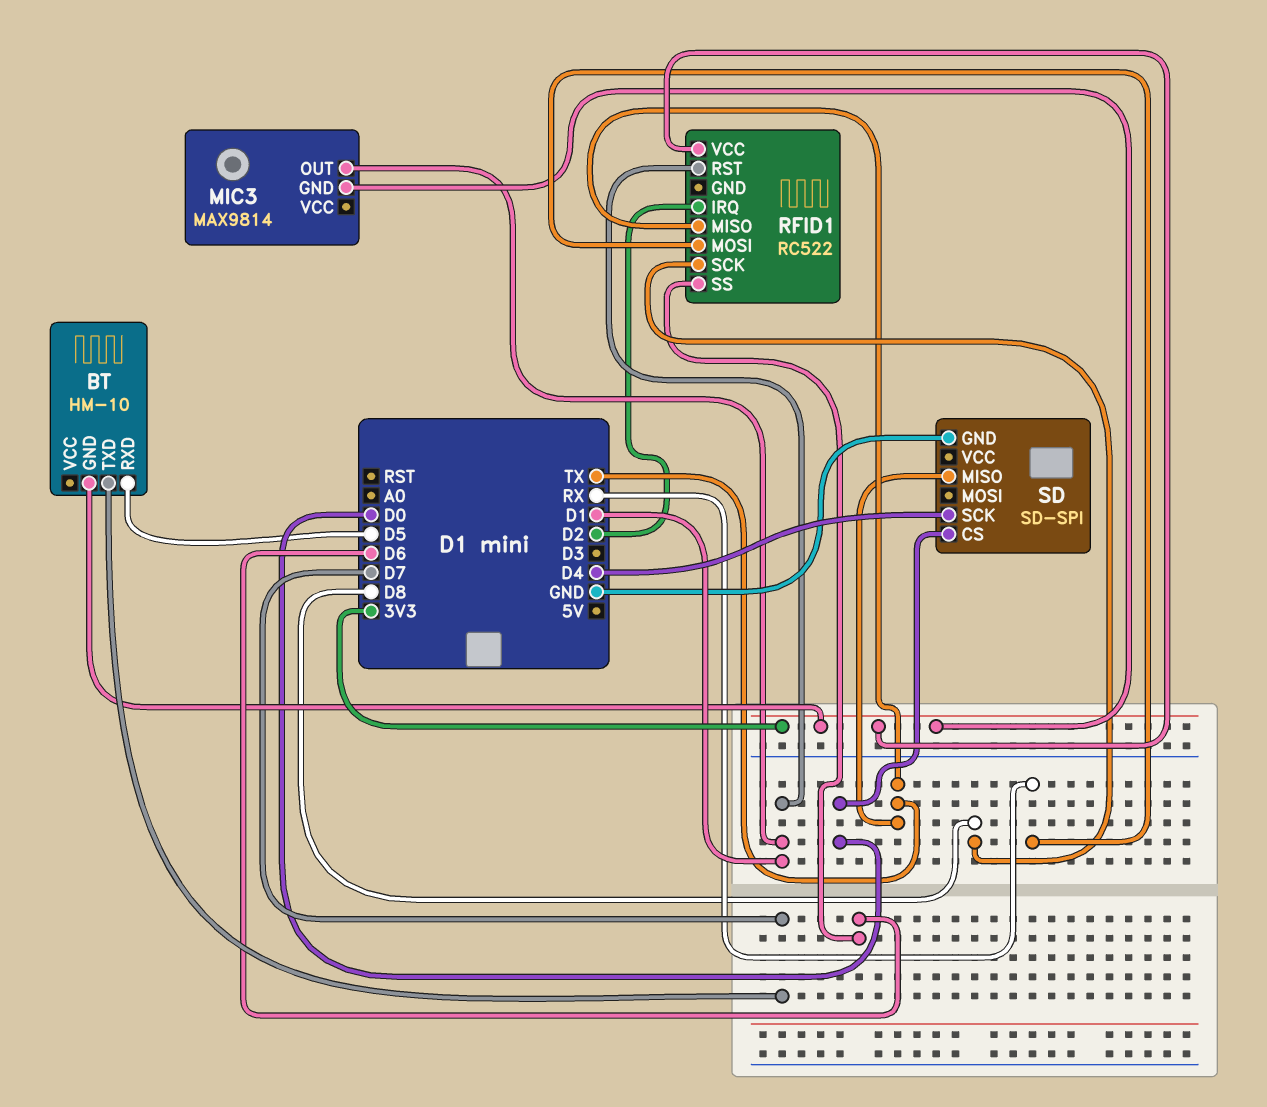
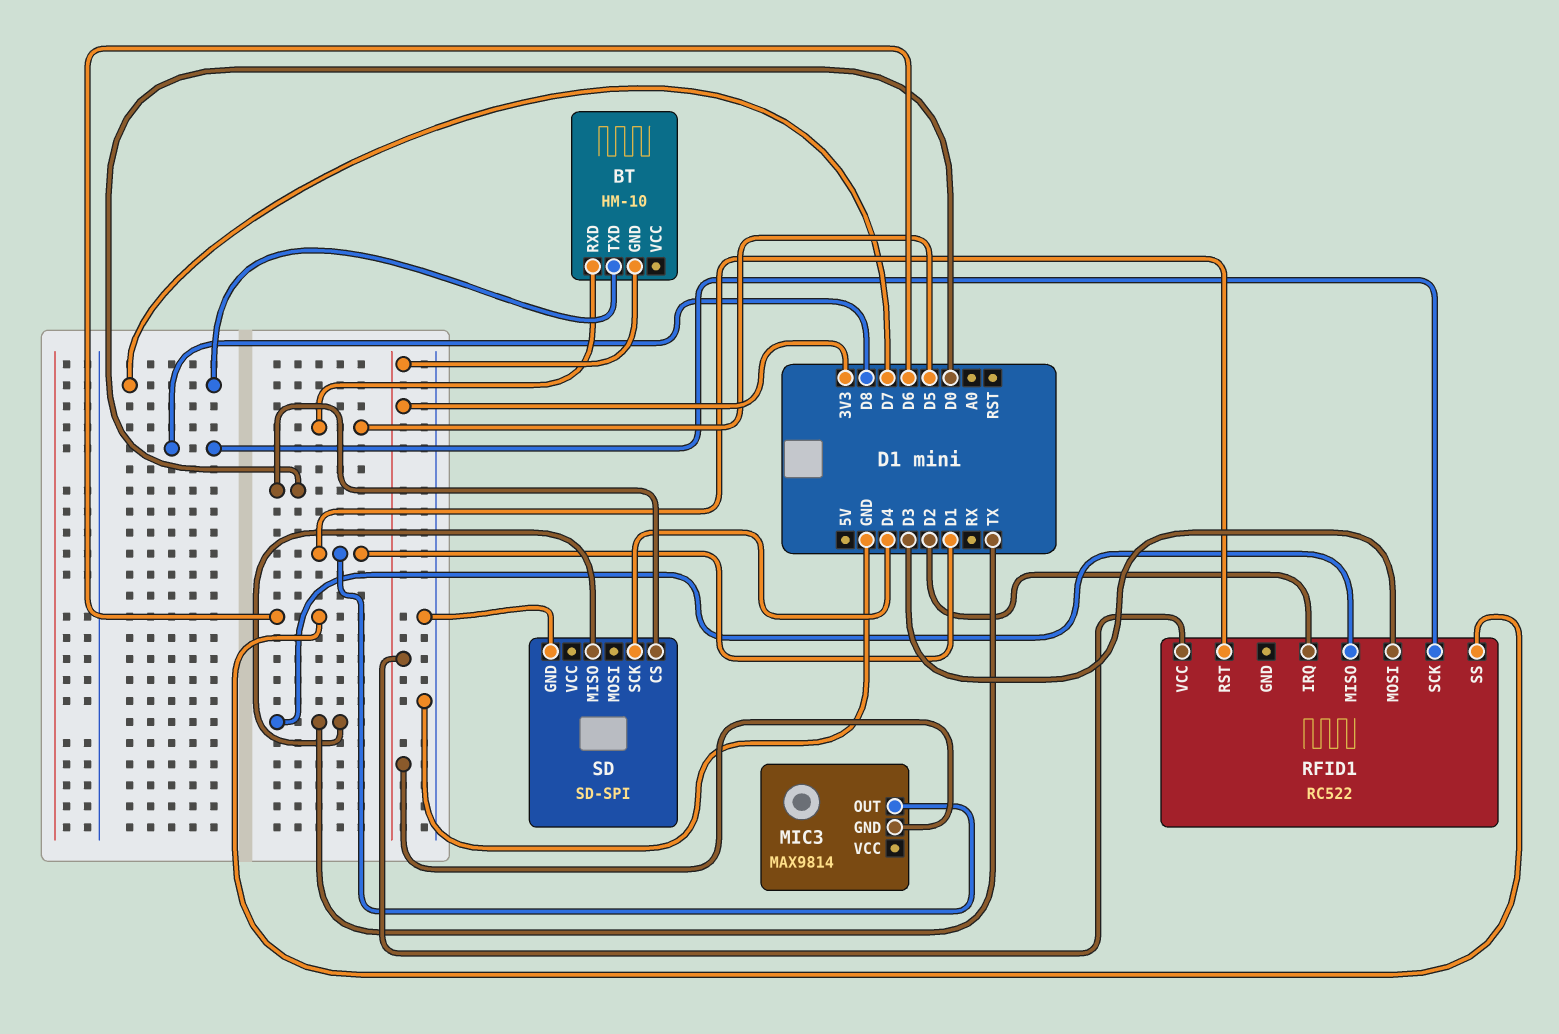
RFID1 pin MOSI: RX -> D3

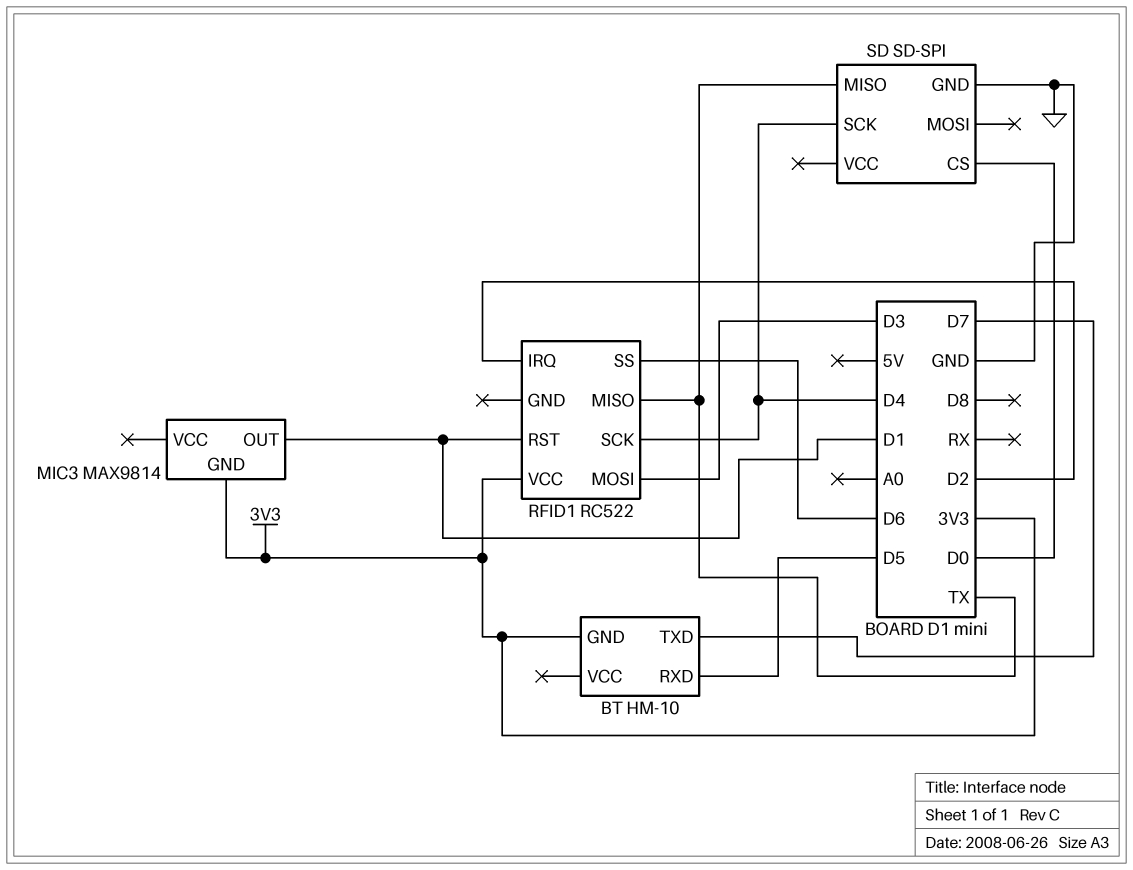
RFID1 pin SCK: D8 -> D4

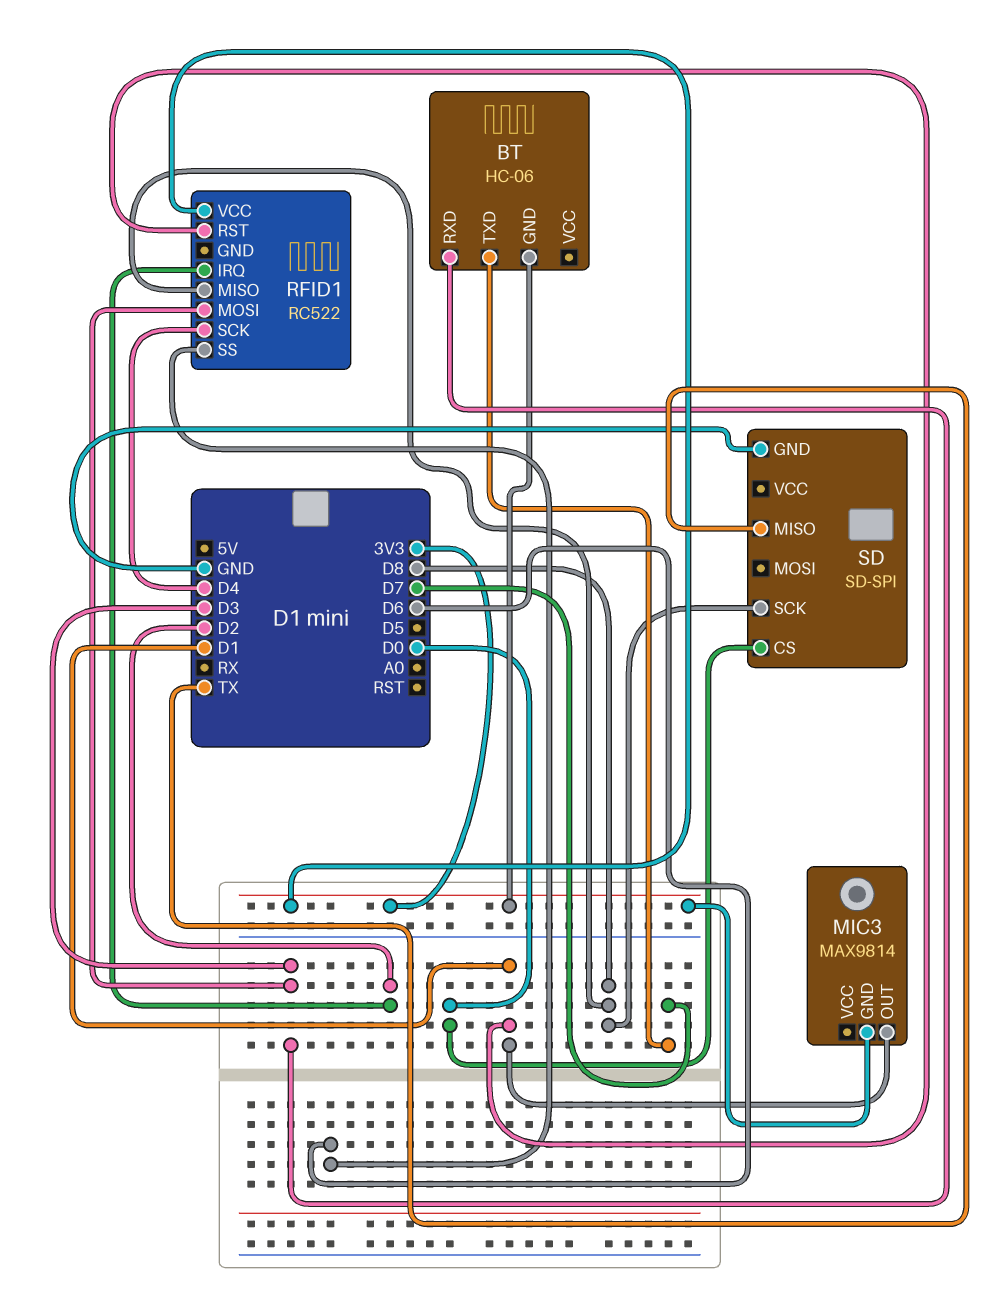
BT: HM-10 -> HC-06
BT pin RXD: D5 -> D3
RFID1 pin MISO: TX -> D8
SD pin SCK: D4 -> D8

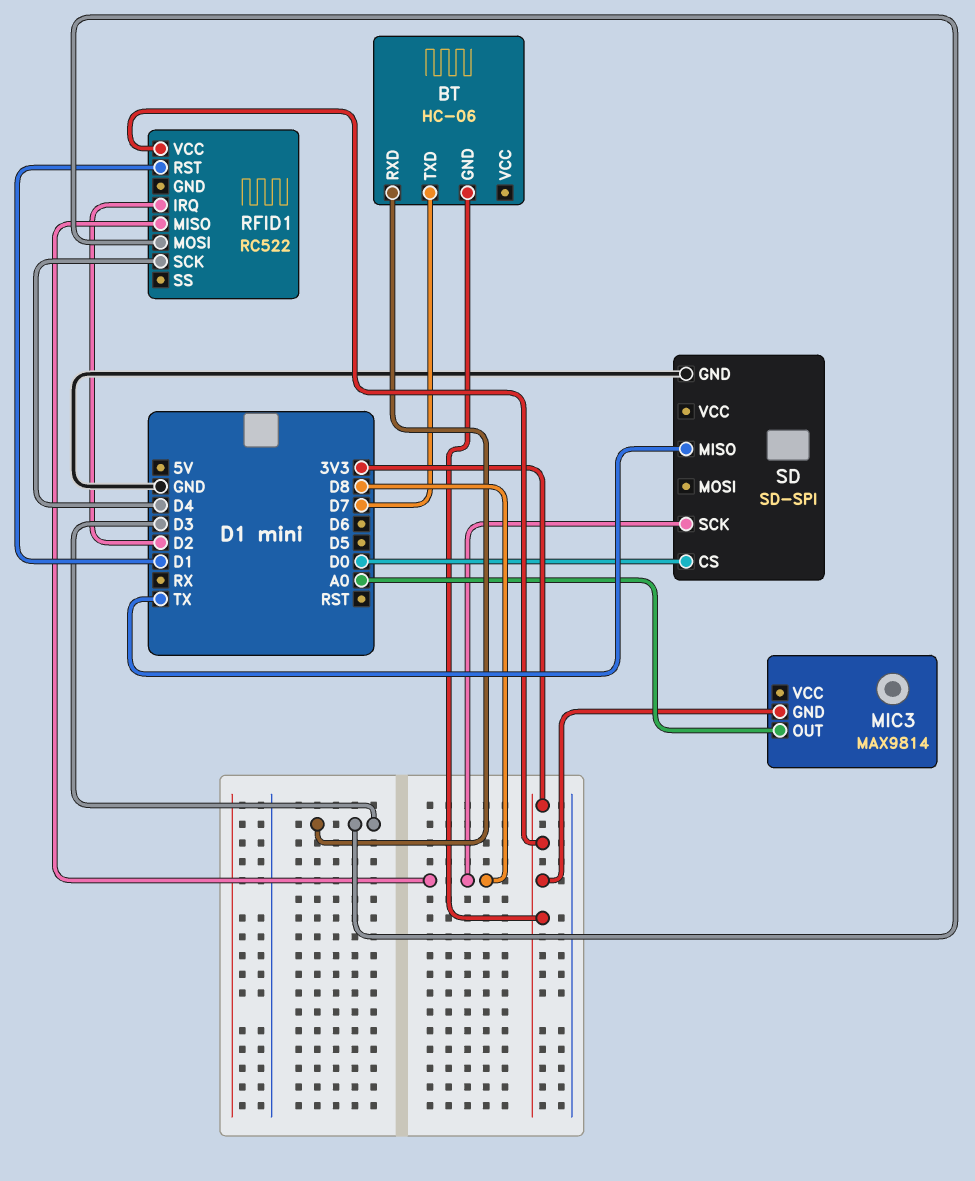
MIC3 pin OUT: D1 -> A0
RFID1 pin SS: D6 -> none

